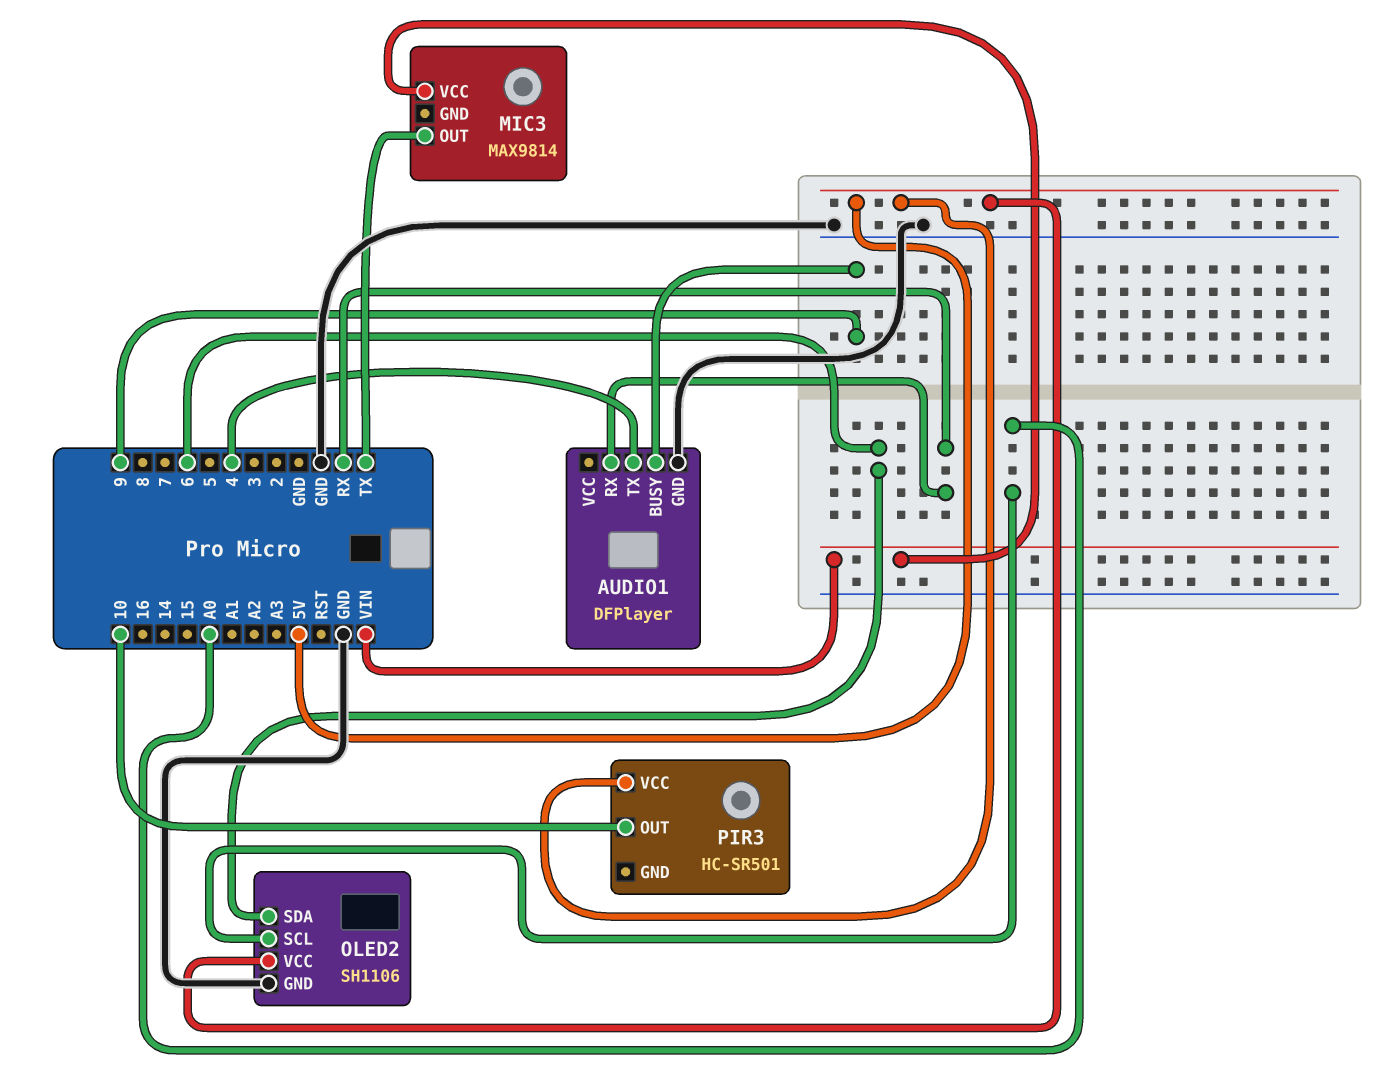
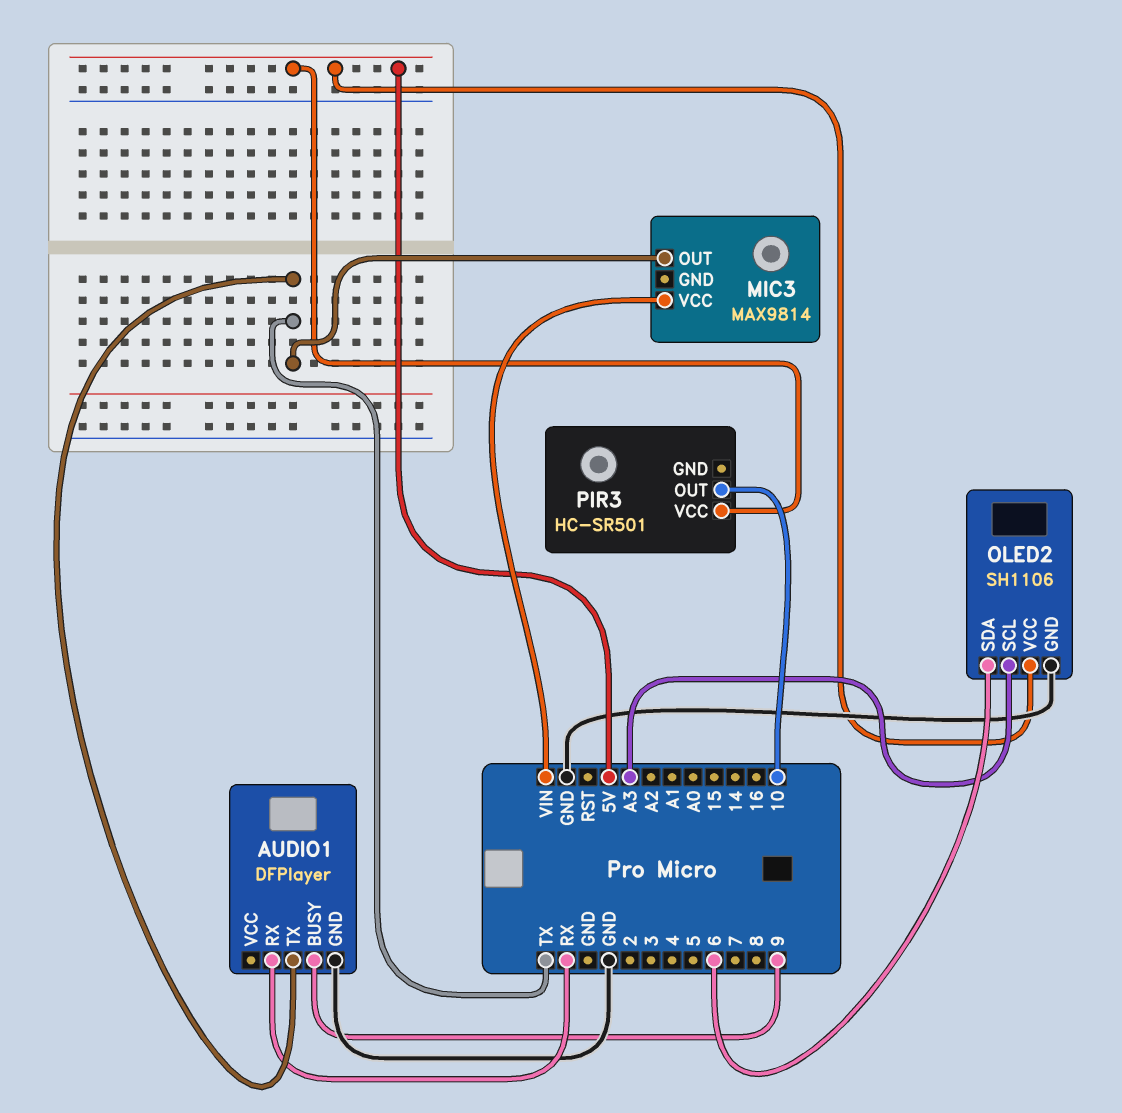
AUDIO1 pin TX: 4 -> TX
OLED2 pin SCL: A0 -> A3

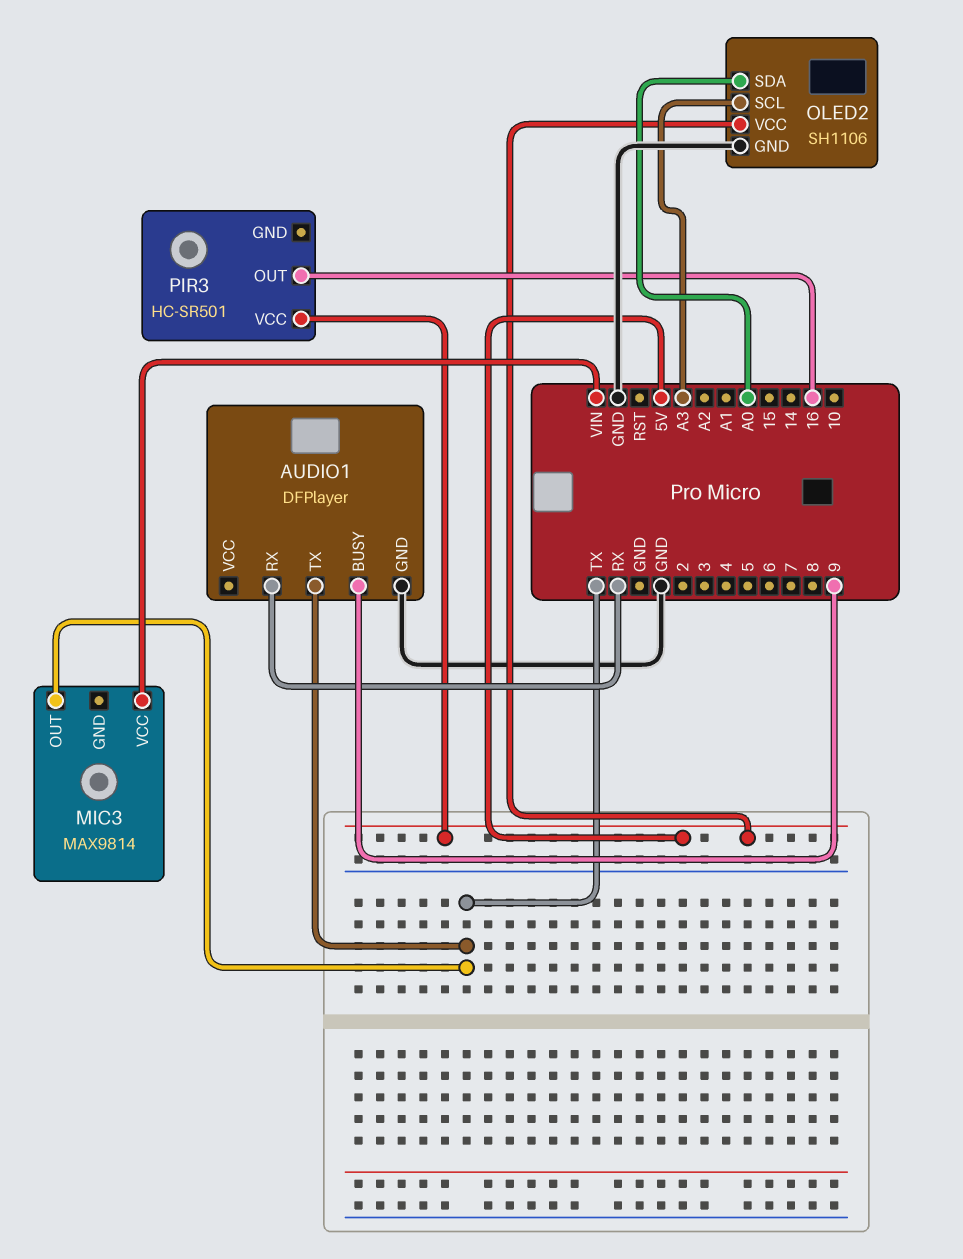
OLED2 pin SDA: 6 -> A0
PIR3 pin OUT: 10 -> 16

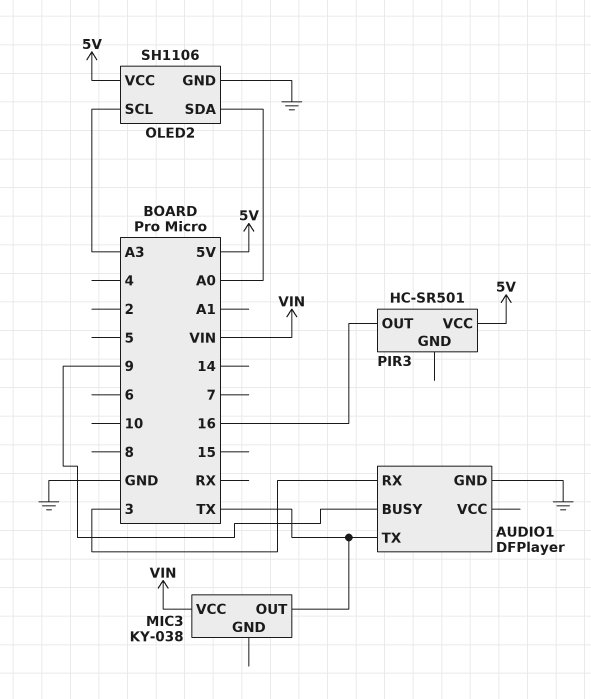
AUDIO1 pin RX: RX -> 3
MIC3: MAX9814 -> KY-038

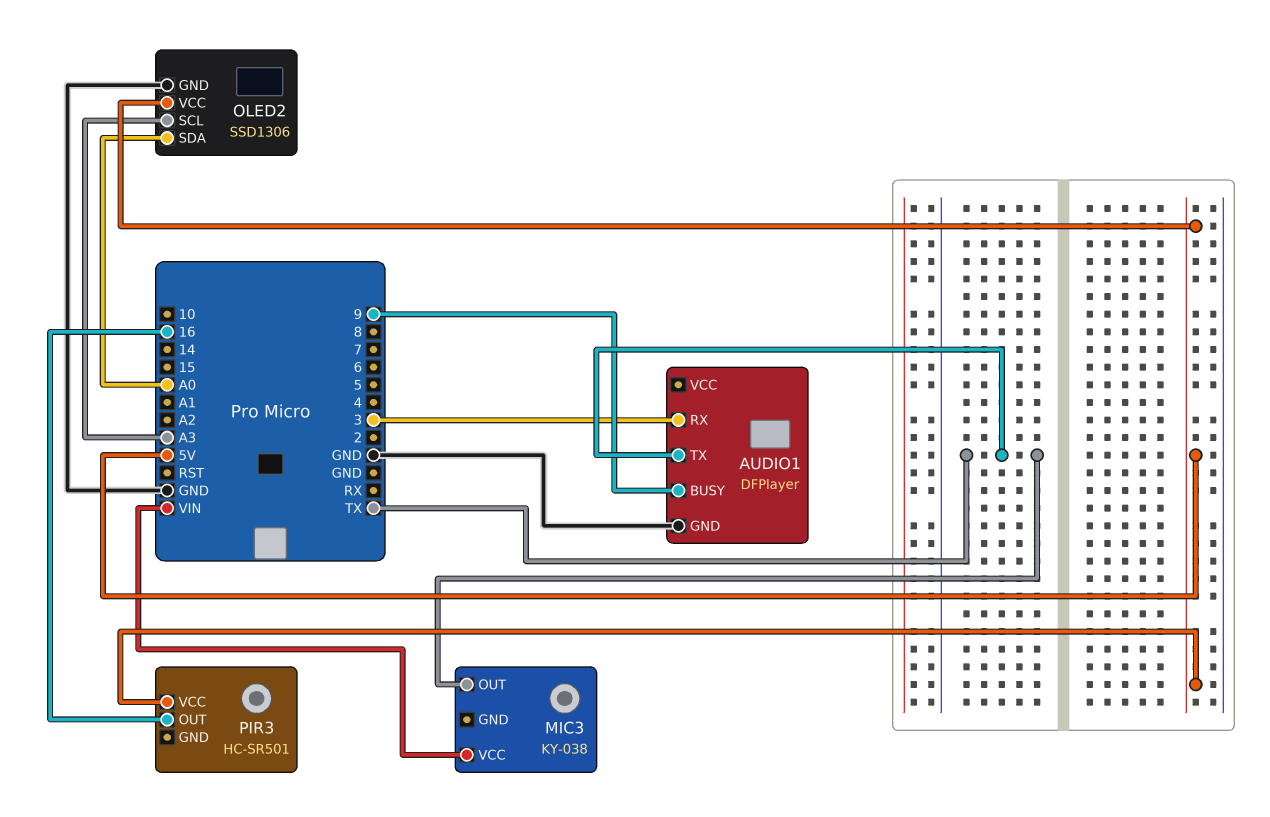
OLED2: SH1106 -> SSD1306

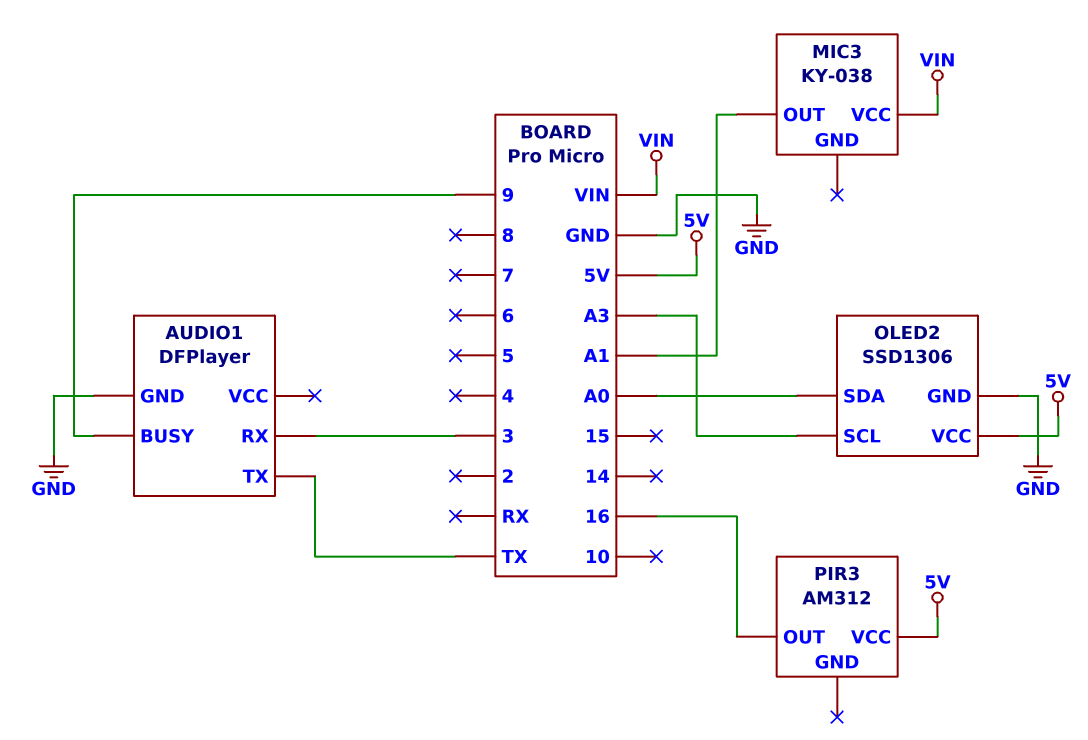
MIC3 pin OUT: TX -> A1
PIR3: HC-SR501 -> AM312

